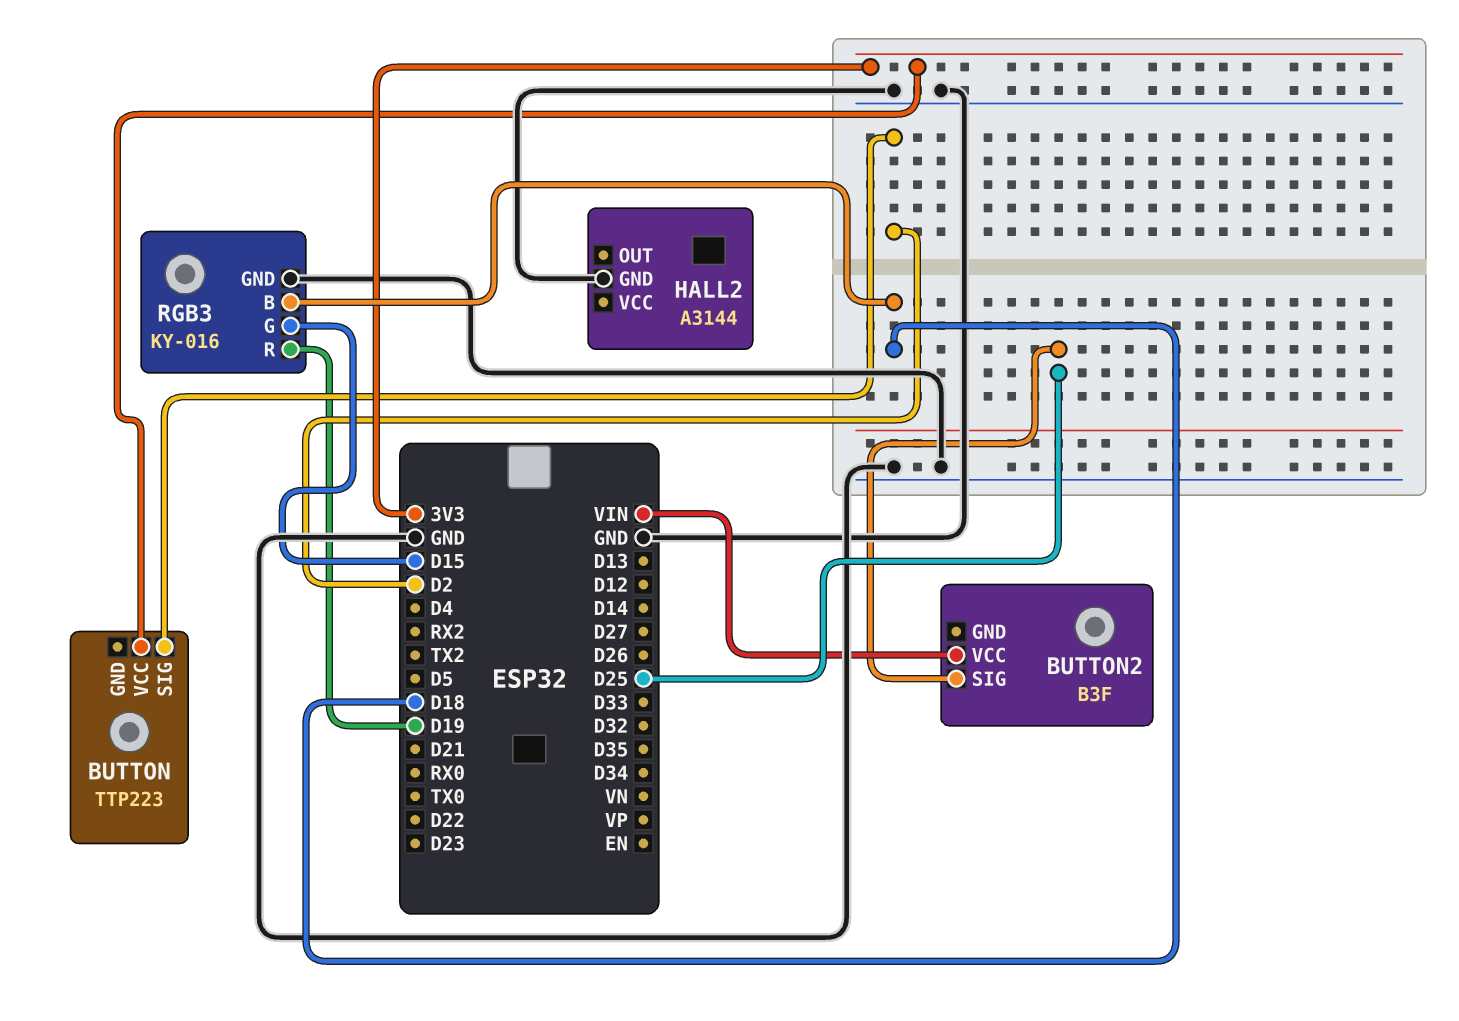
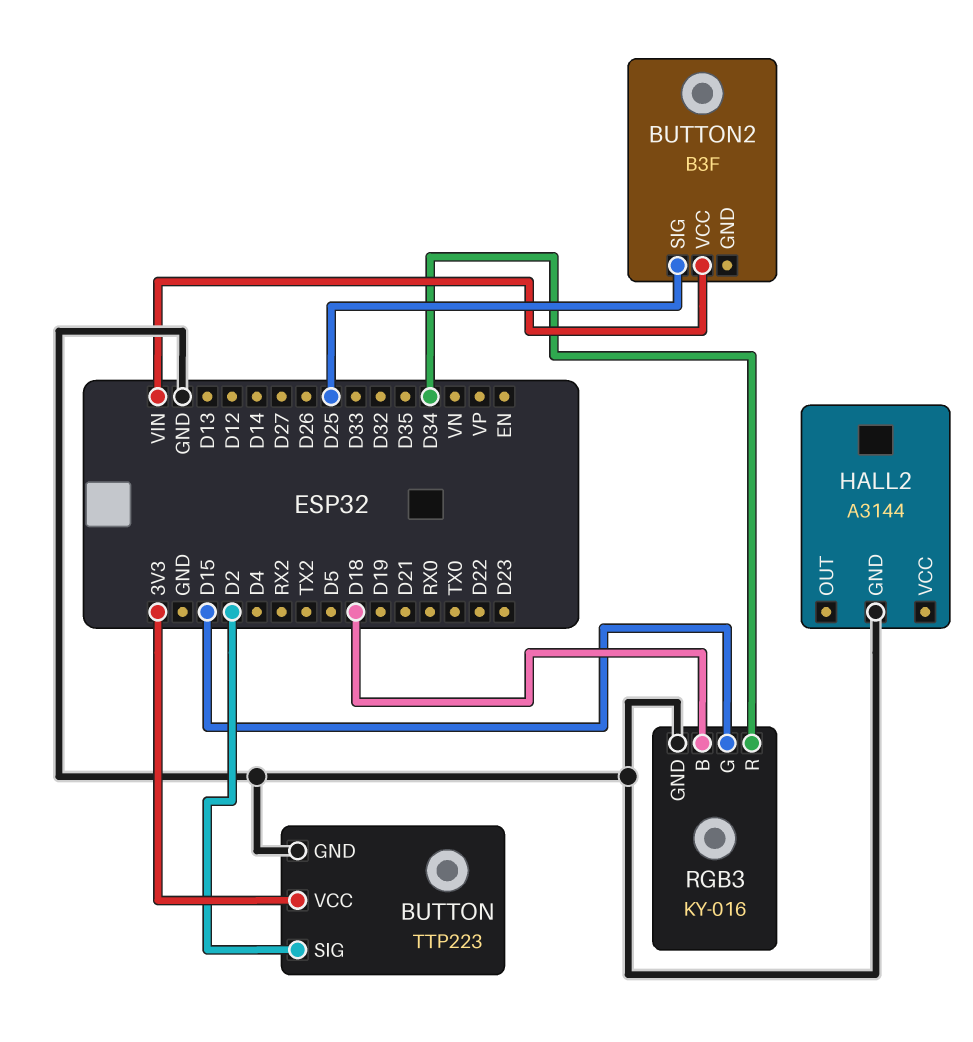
BUTTON pin GND: none -> GND
RGB3 pin R: D19 -> D34

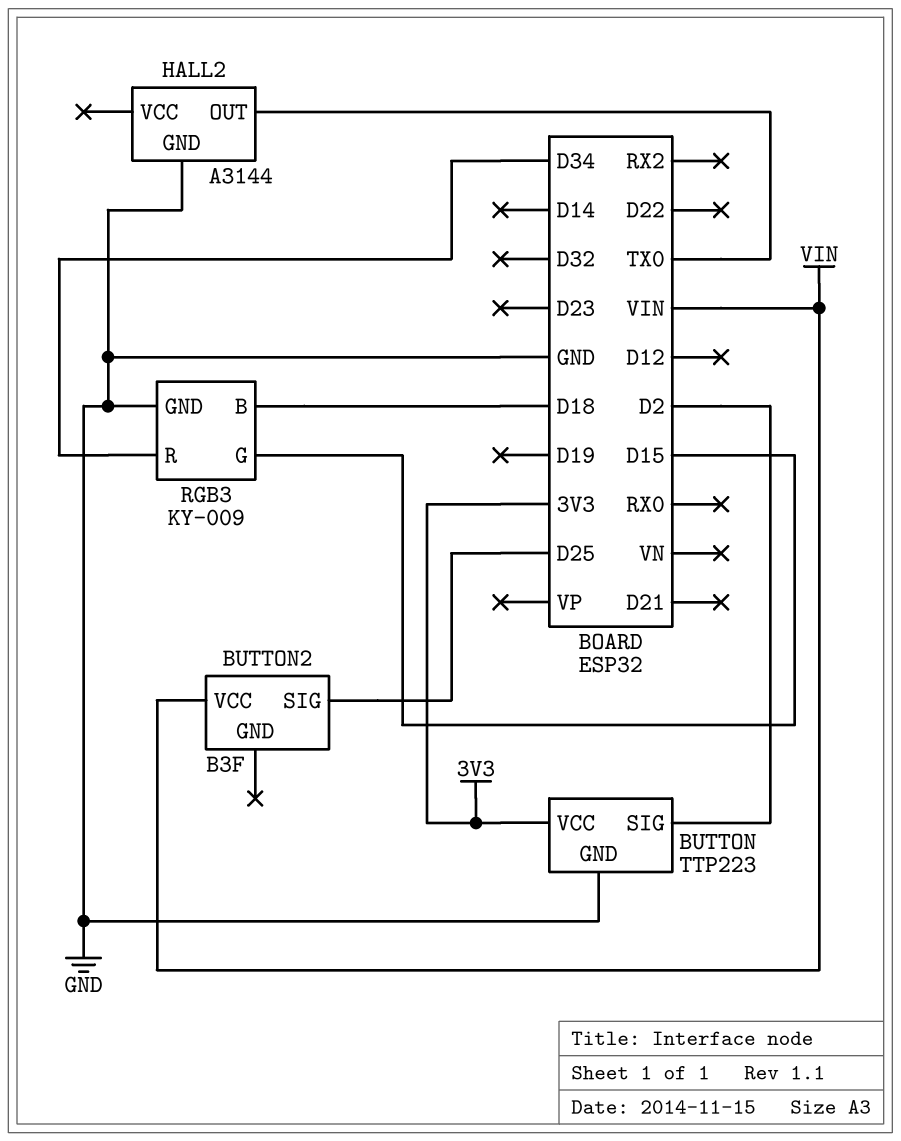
HALL2 pin OUT: none -> TX0
RGB3: KY-016 -> KY-009

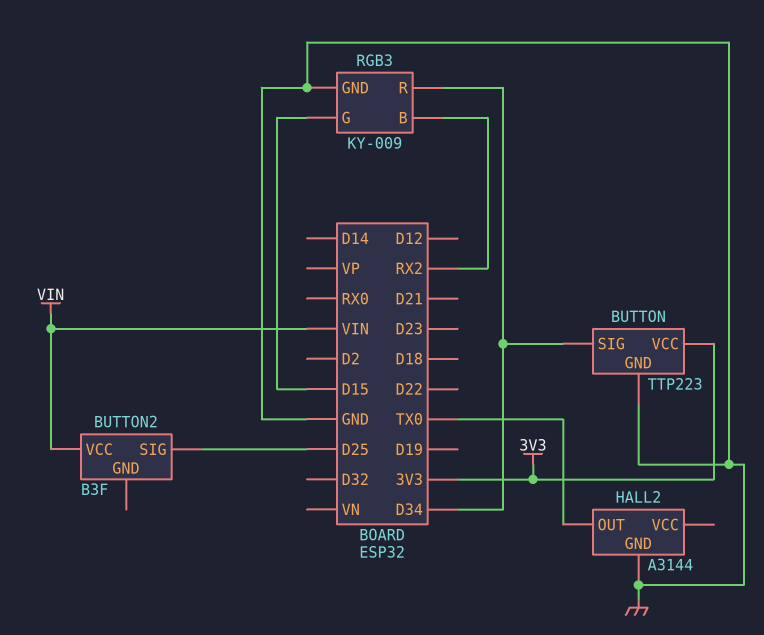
BUTTON pin SIG: D2 -> D34
RGB3 pin B: D18 -> RX2

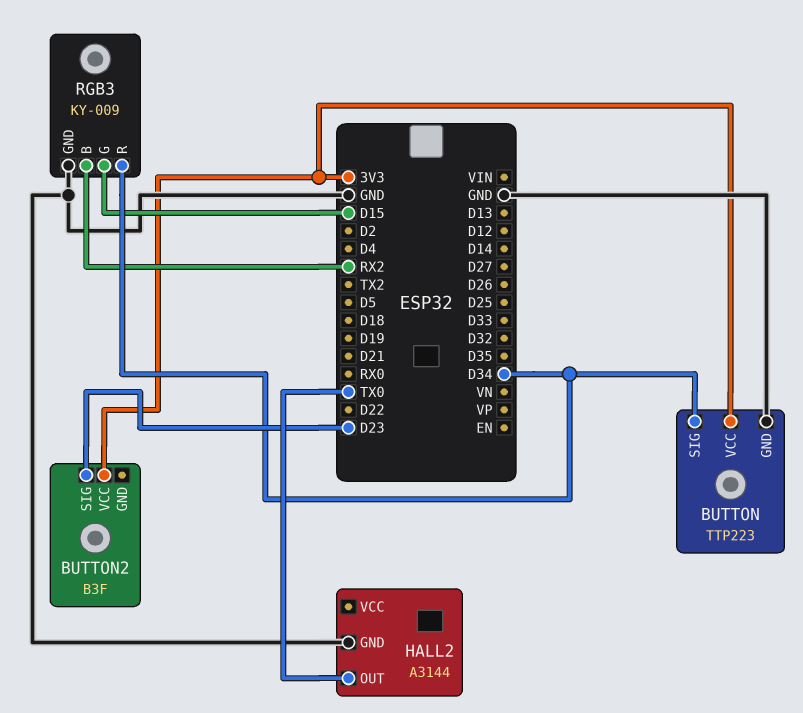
BUTTON2 pin SIG: D25 -> D23
BUTTON2 pin VCC: VIN -> 3V3

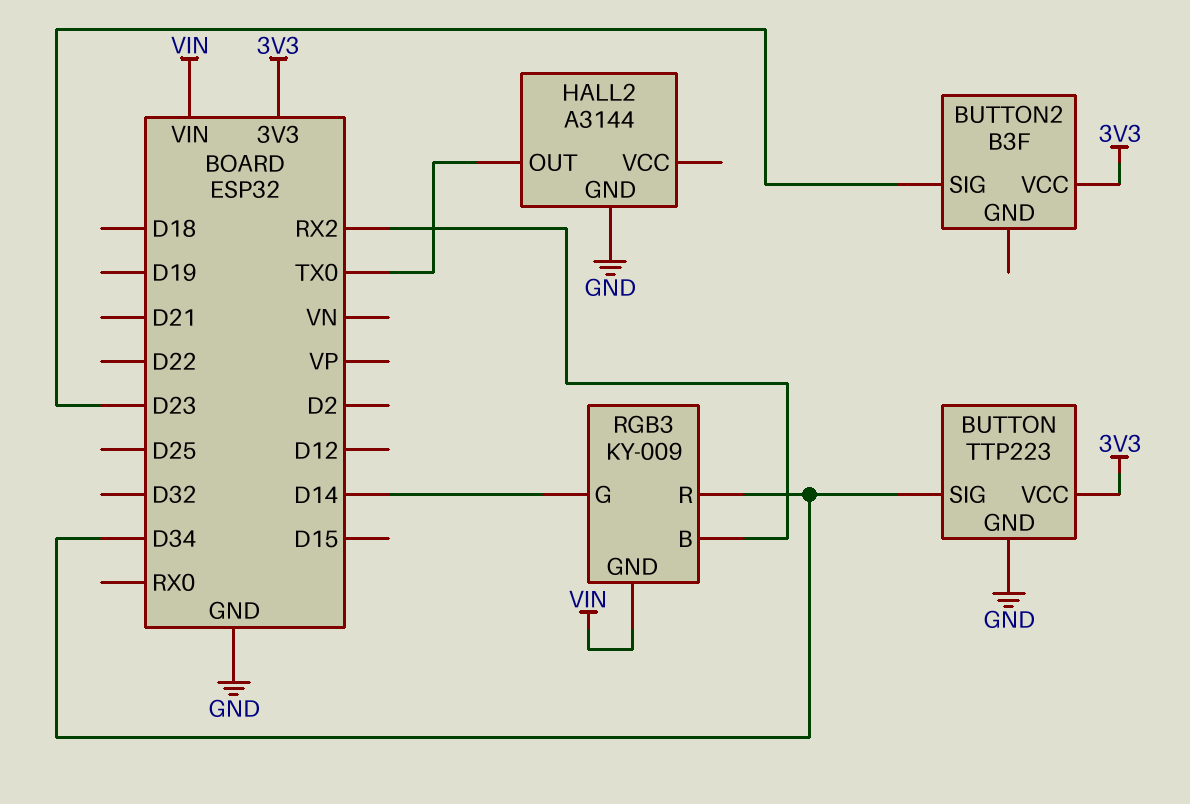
RGB3 pin G: D15 -> D14
RGB3 pin GND: GND -> VIN

